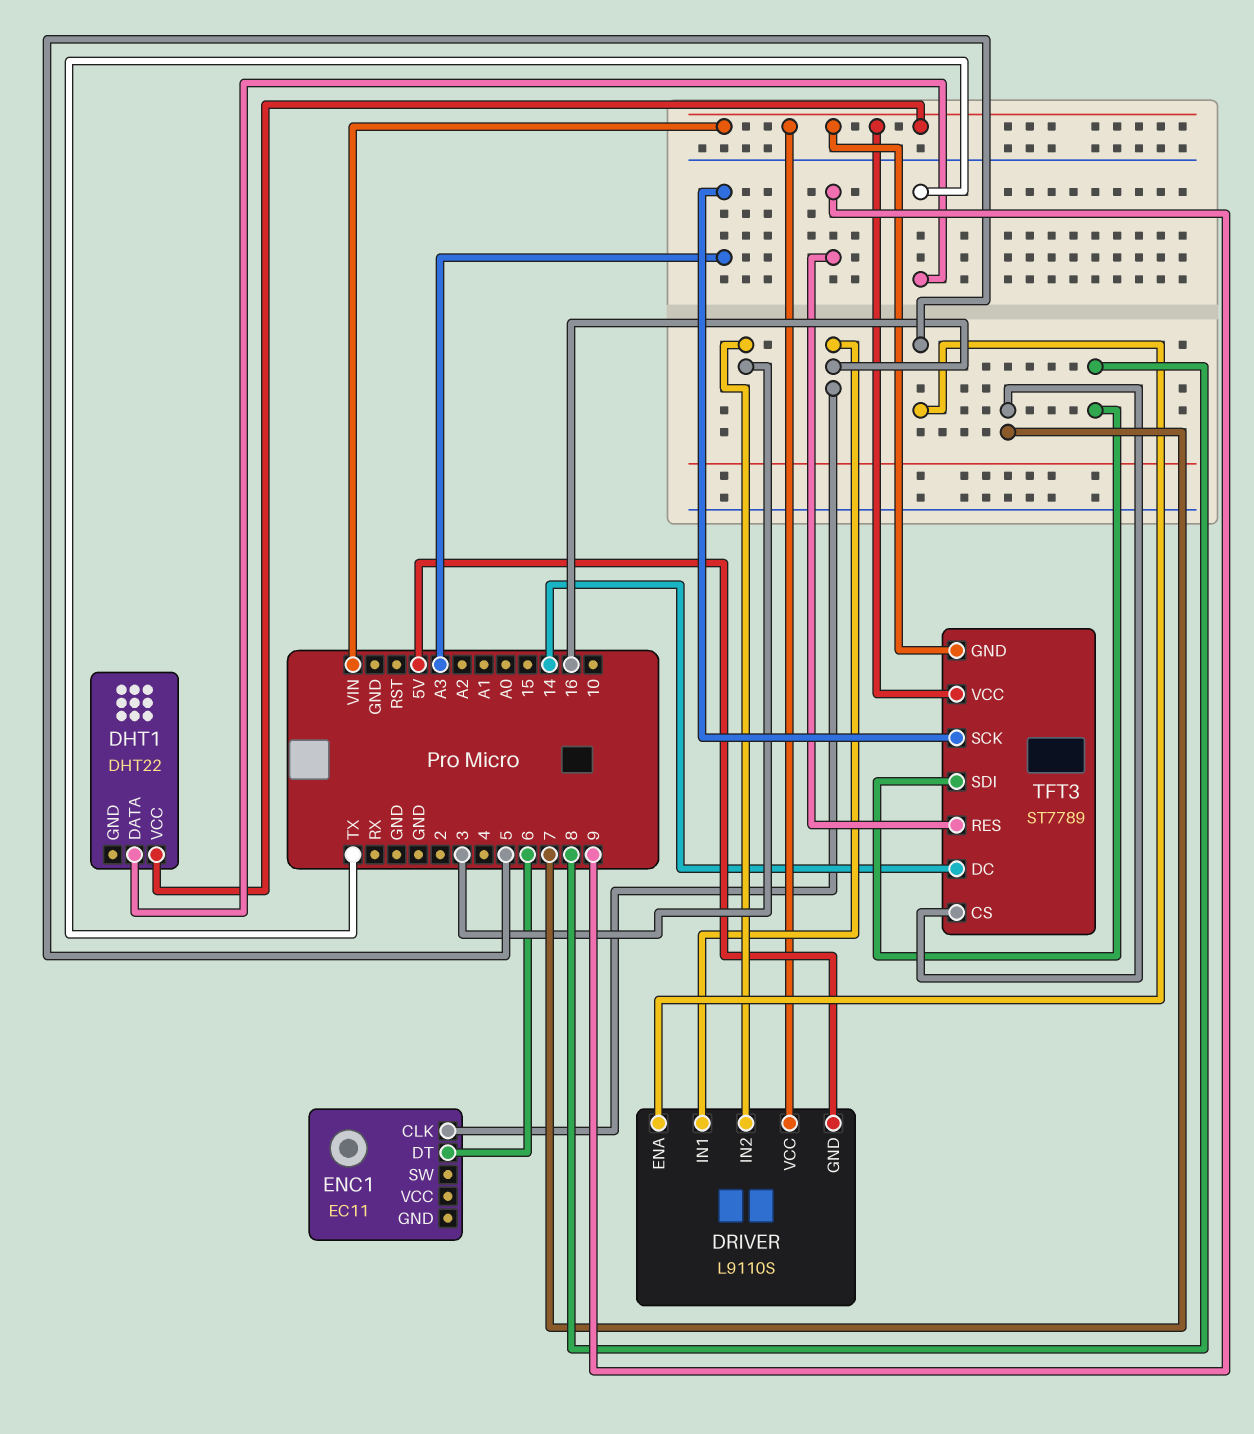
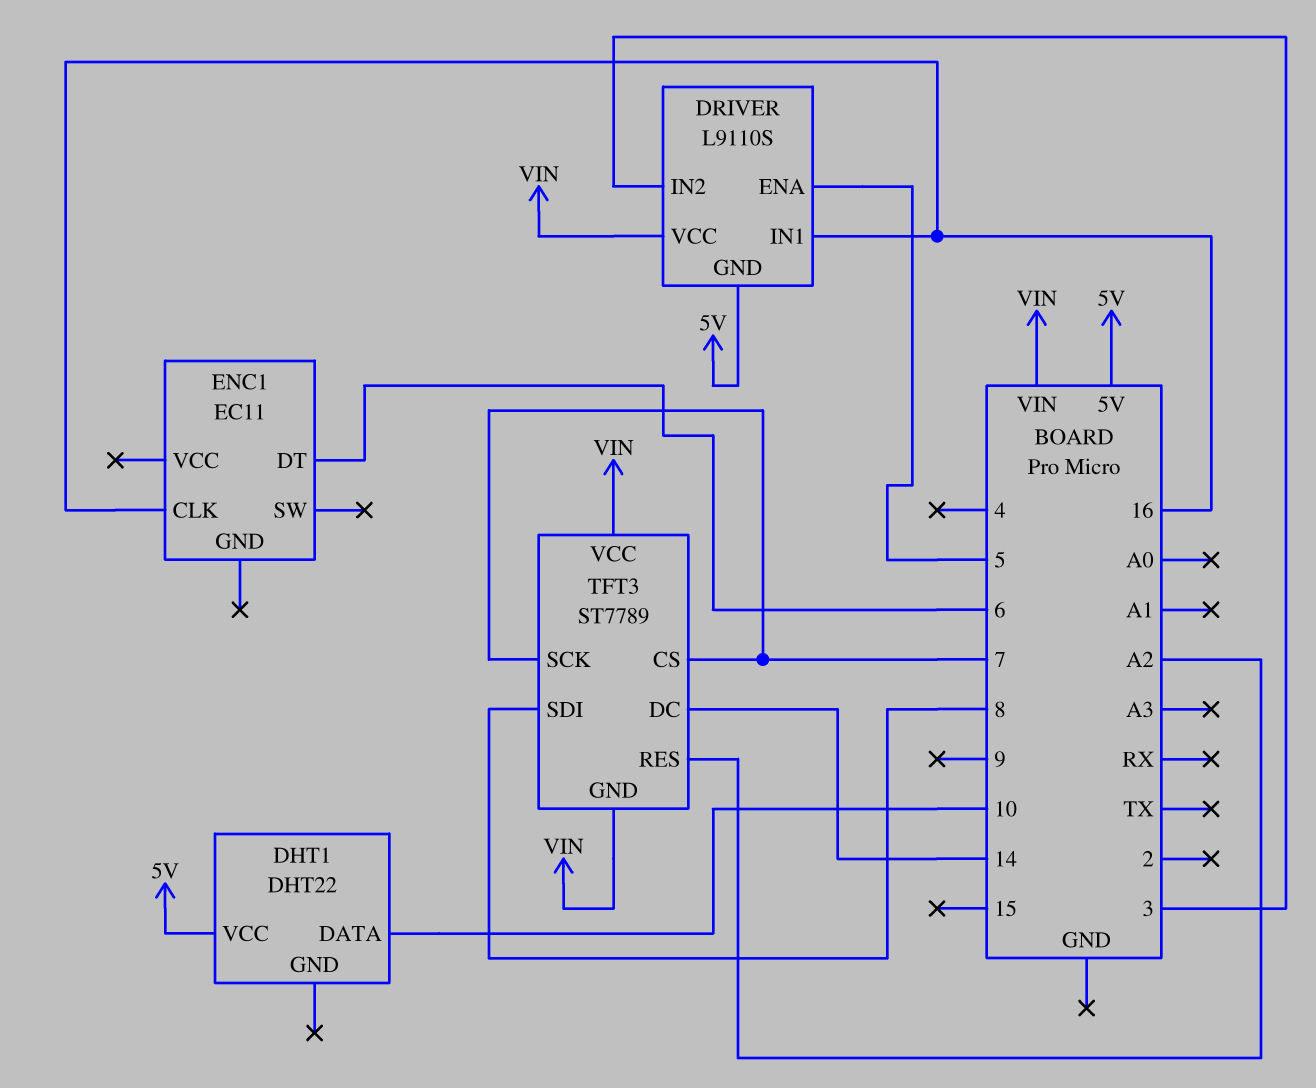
DHT1 pin DATA: TX -> 10
DHT1 pin VCC: VIN -> 5V
TFT3 pin RES: 9 -> A2
TFT3 pin SCK: A3 -> 7

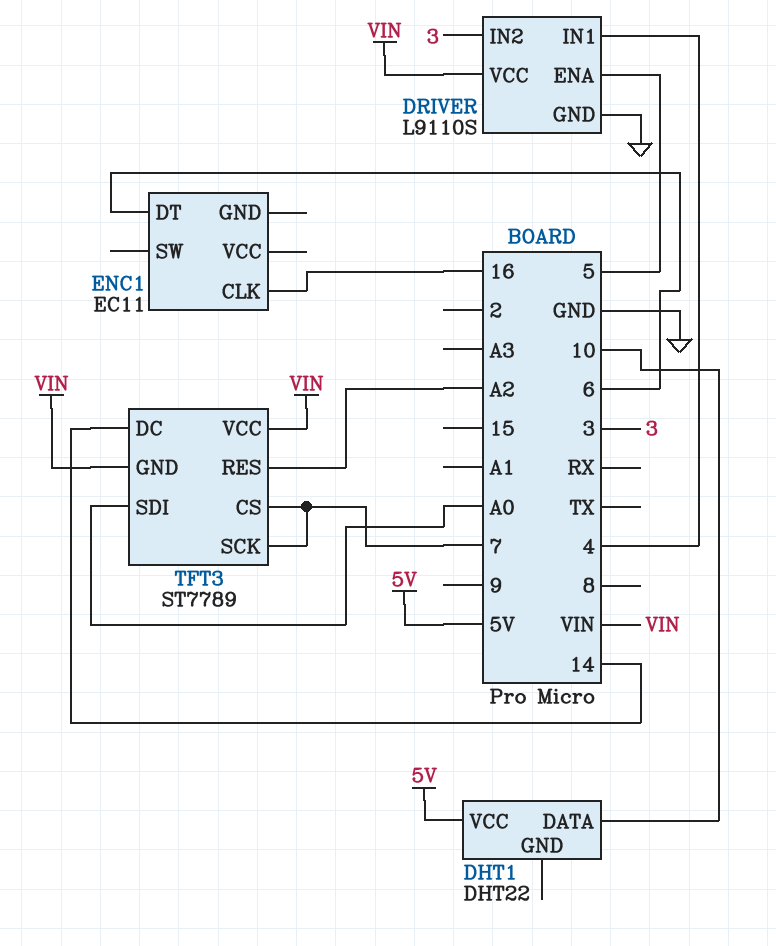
DRIVER pin GND: 5V -> GND
DRIVER pin IN1: 16 -> 4
TFT3 pin SDI: 8 -> A0

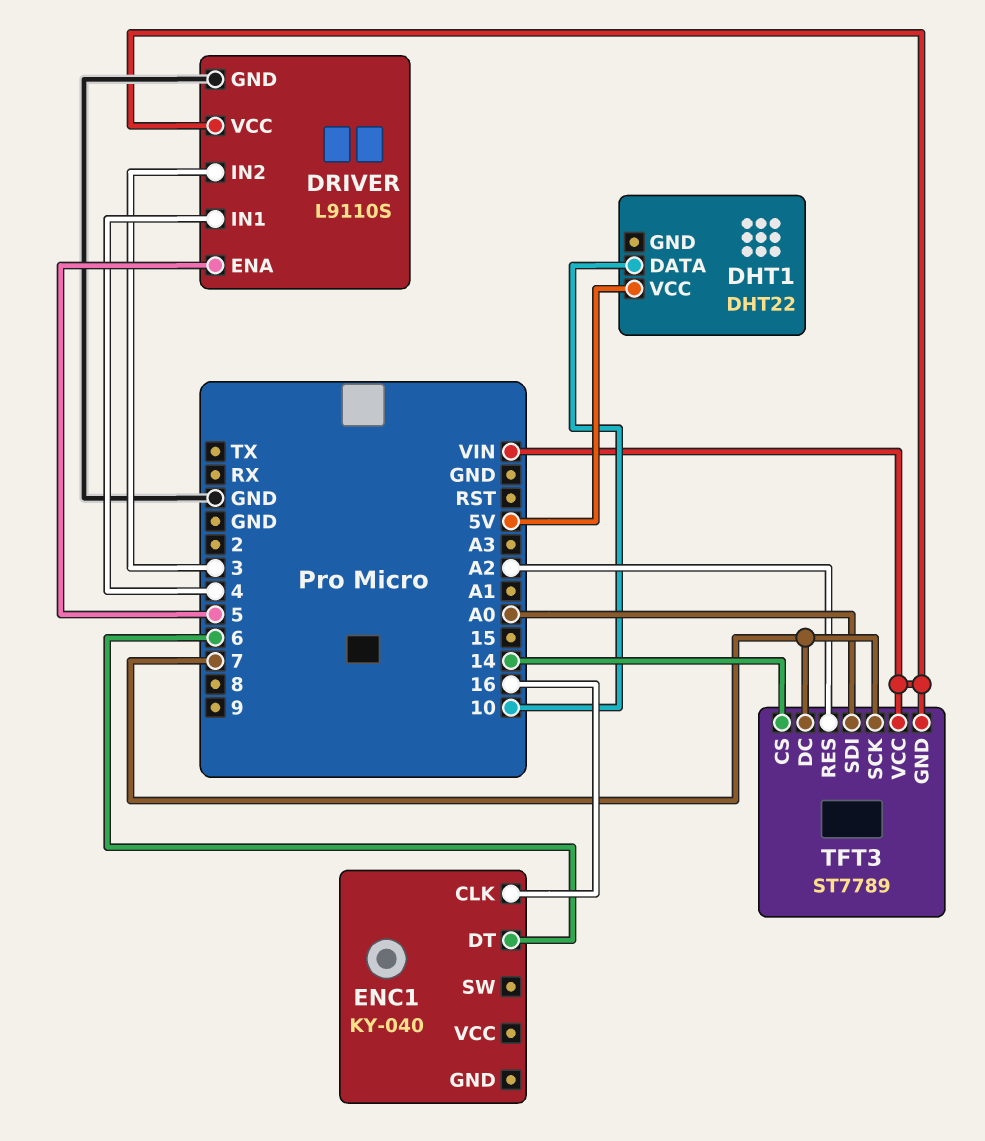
ENC1: EC11 -> KY-040
TFT3 pin CS: 7 -> 14
TFT3 pin DC: 14 -> 7

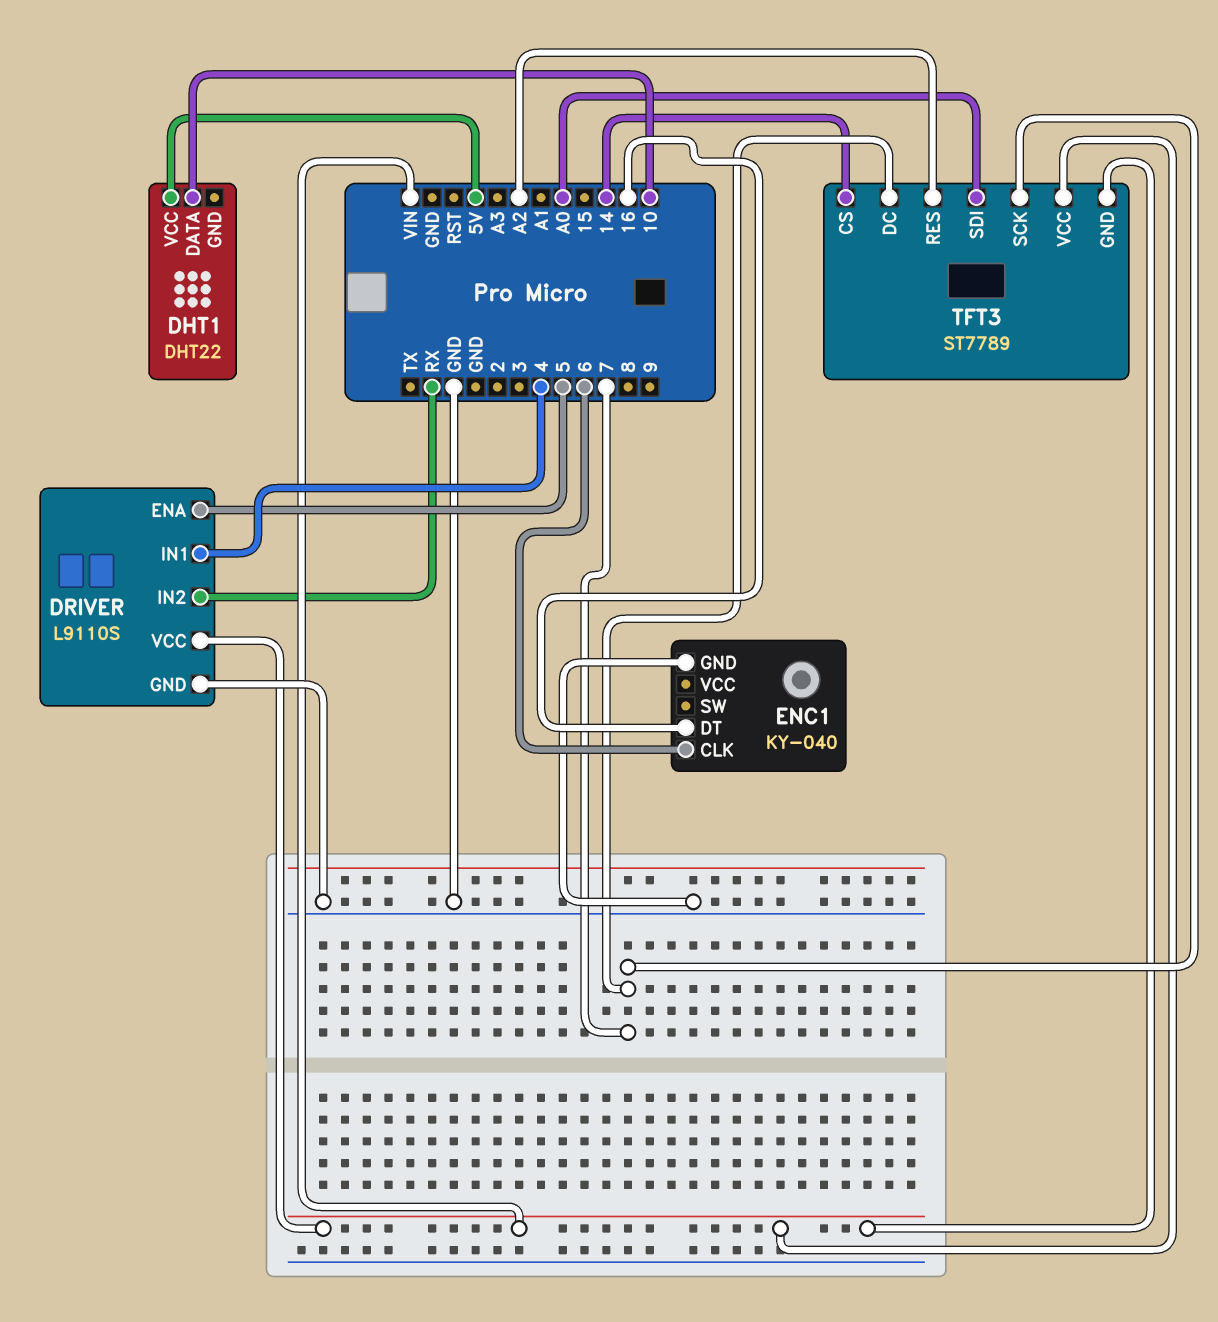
DRIVER pin IN2: 3 -> RX
ENC1 pin CLK: 16 -> 6
ENC1 pin DT: 6 -> 16
ENC1 pin GND: none -> GND

